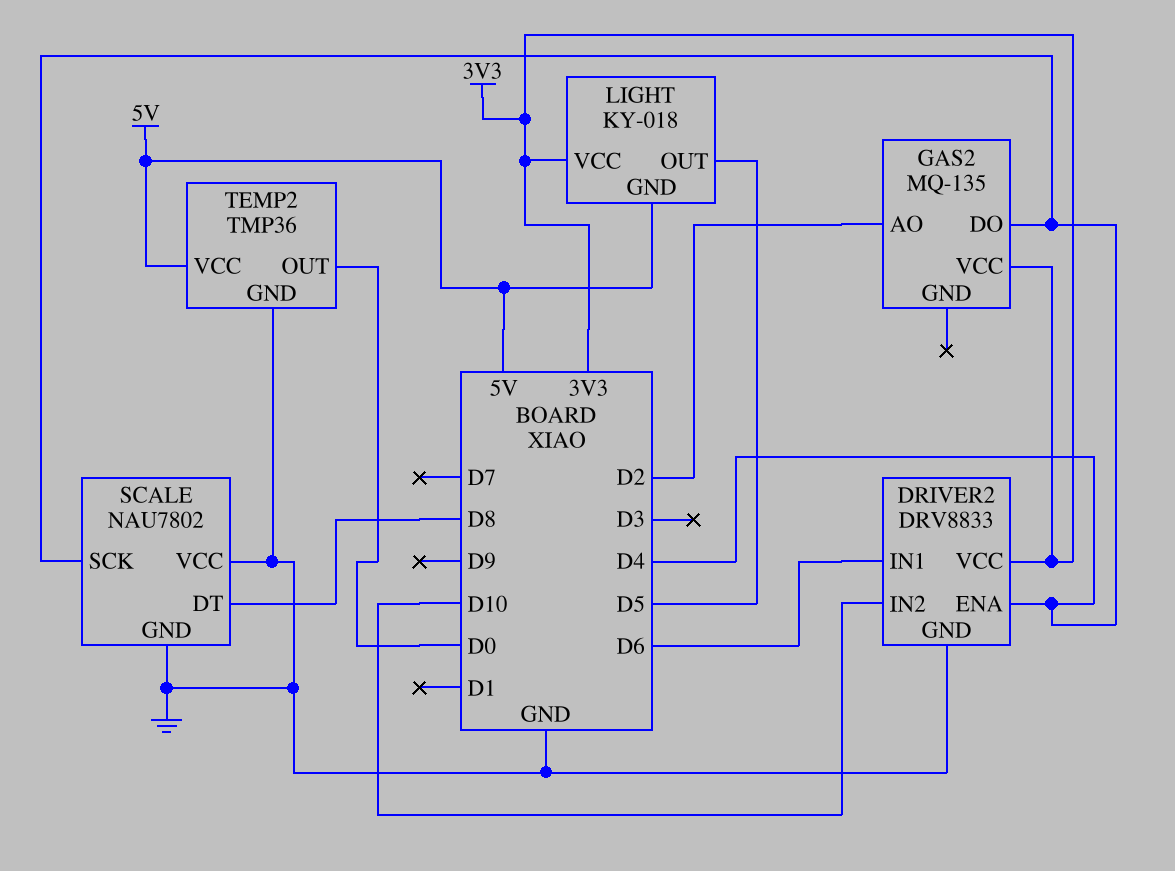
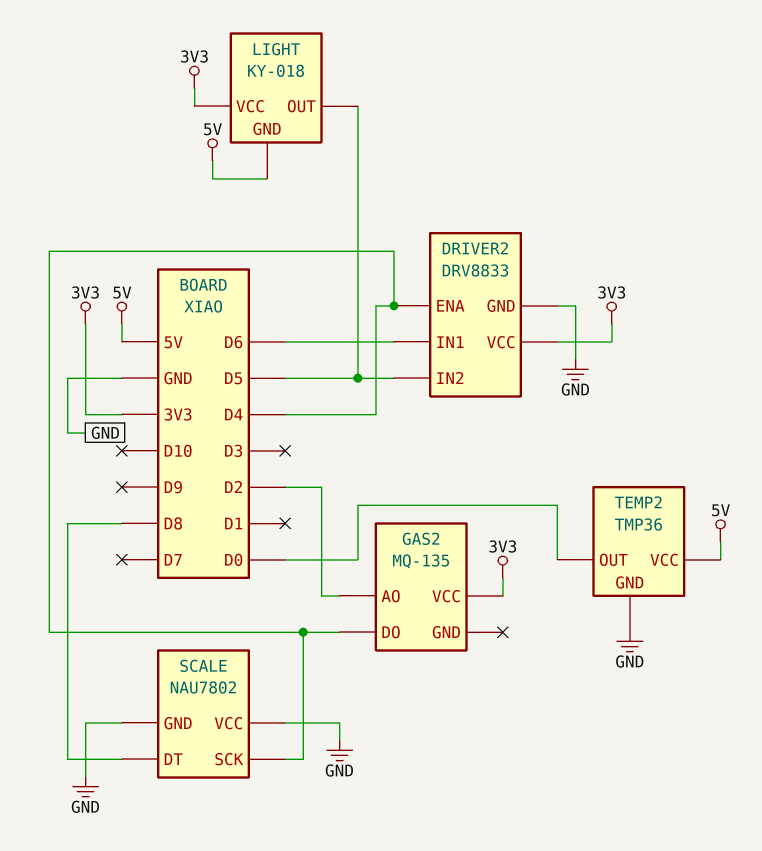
DRIVER2 pin IN2: D10 -> D5

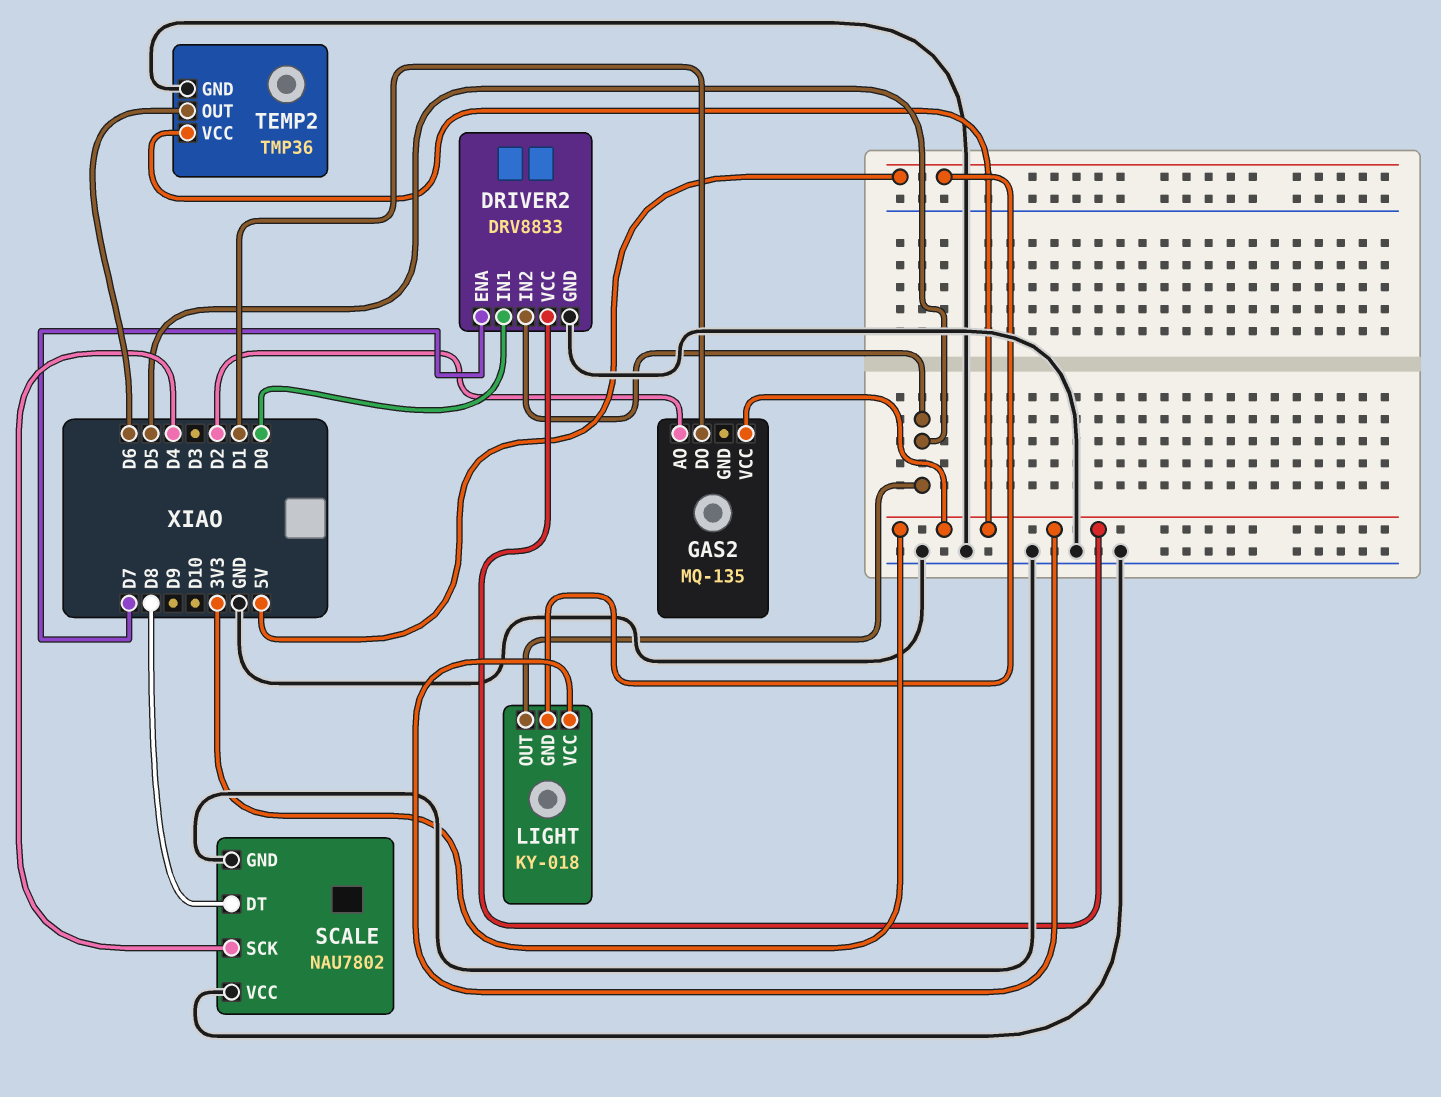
DRIVER2 pin ENA: D4 -> D7
DRIVER2 pin IN1: D6 -> D0
GAS2 pin DO: D4 -> D1
TEMP2 pin OUT: D0 -> D6
TEMP2 pin VCC: 5V -> 3V3

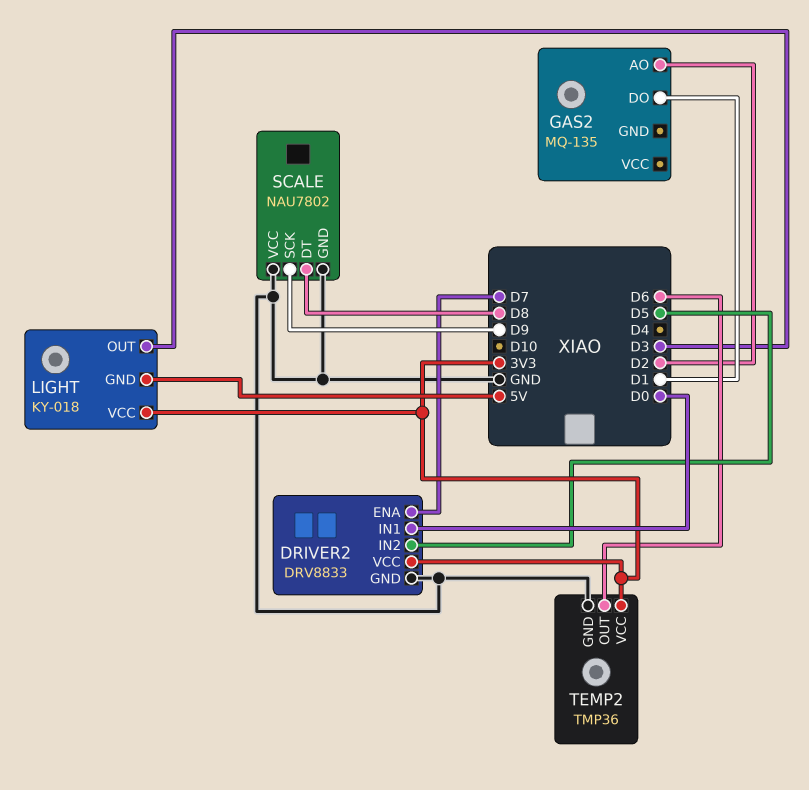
GAS2 pin VCC: 3V3 -> none
LIGHT pin OUT: D5 -> D3
SCALE pin SCK: D4 -> D9

